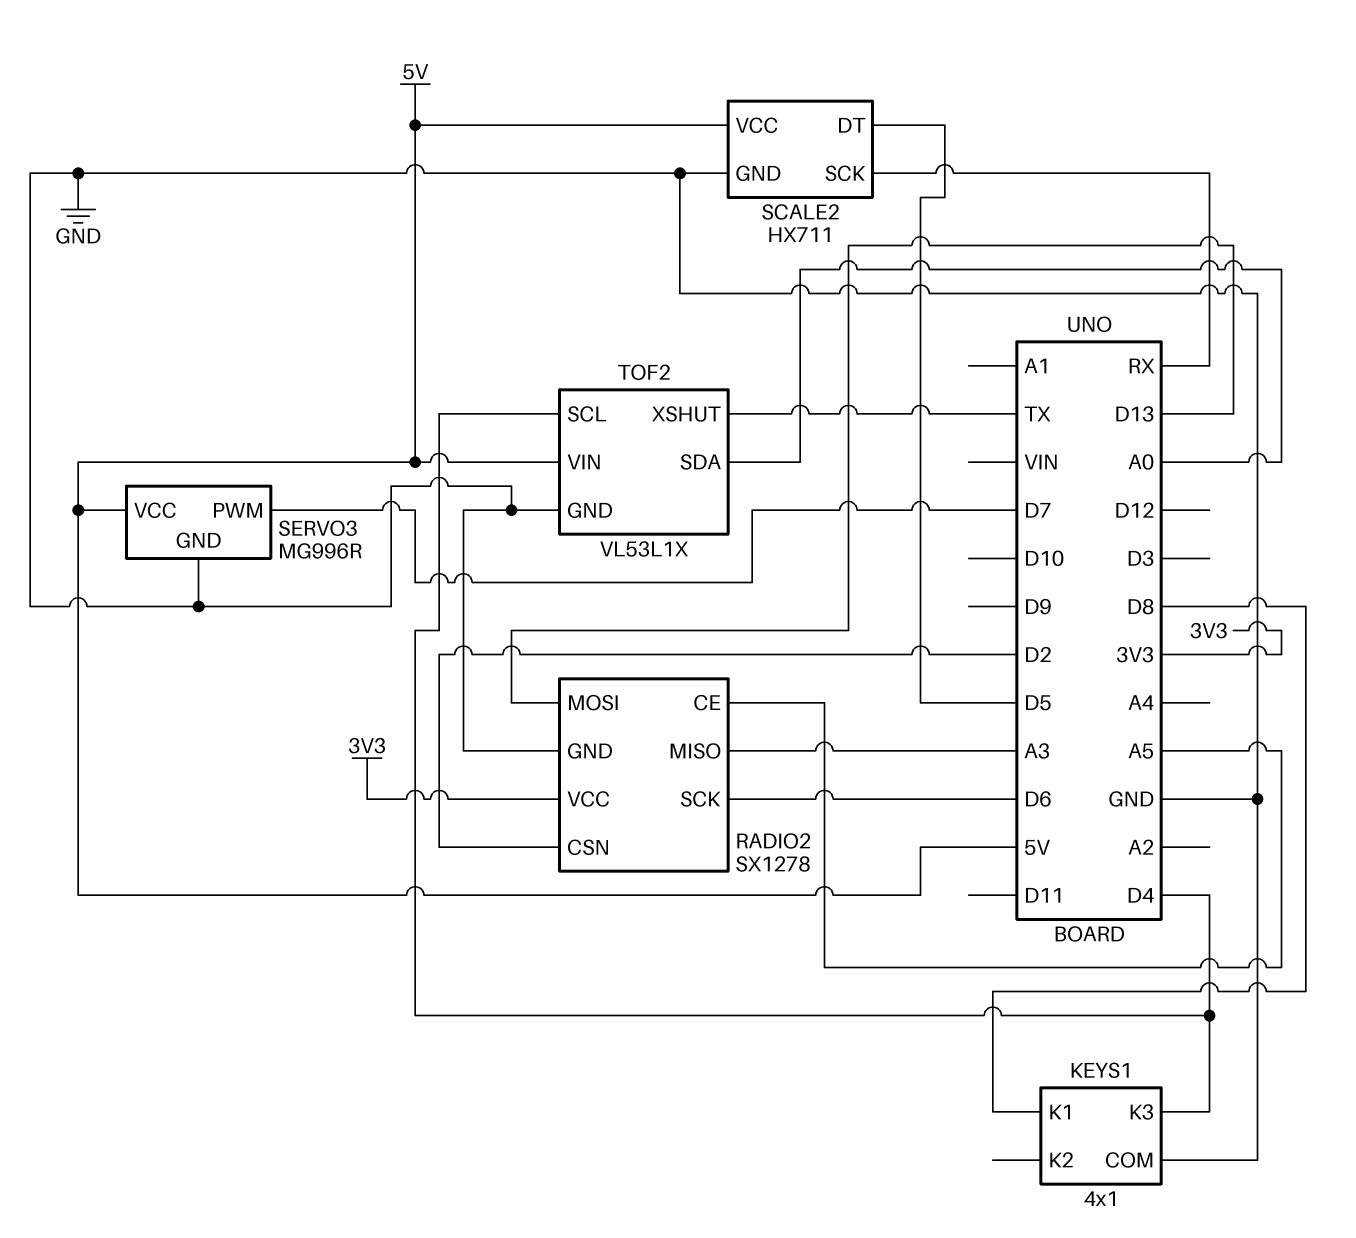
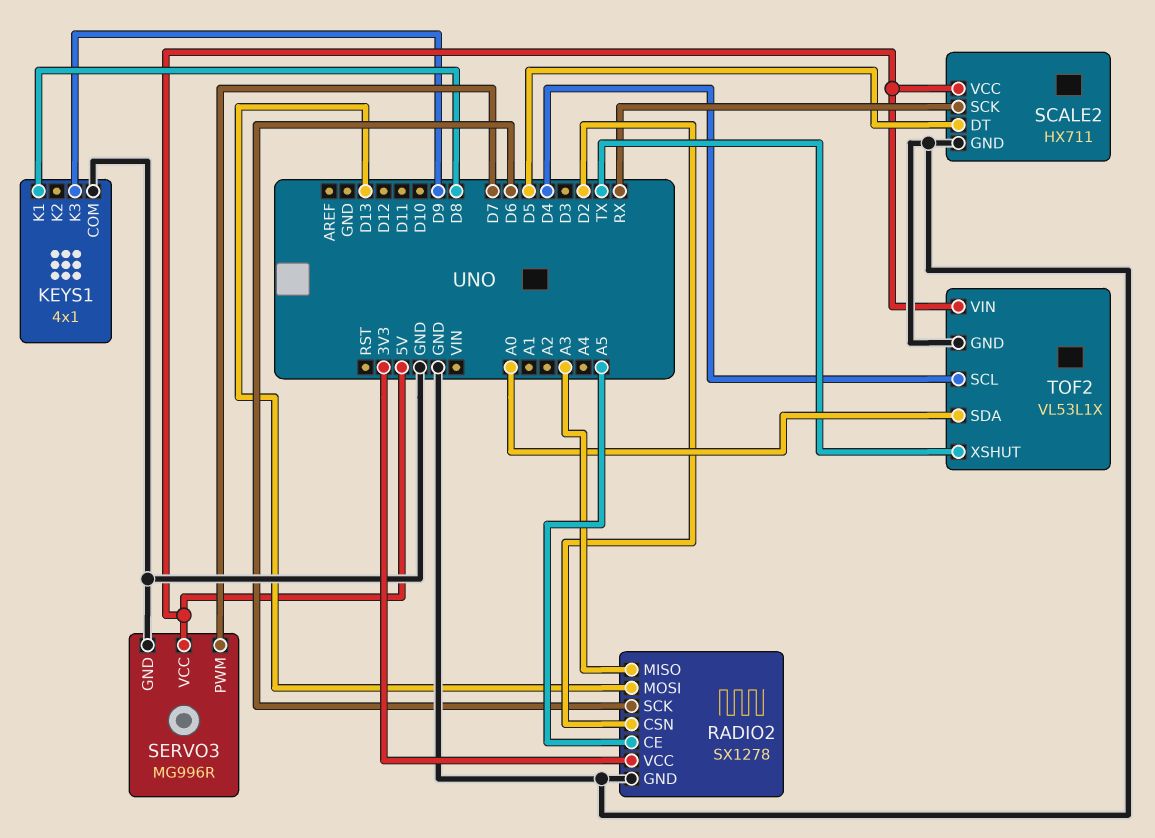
KEYS1 pin K3: D4 -> D9

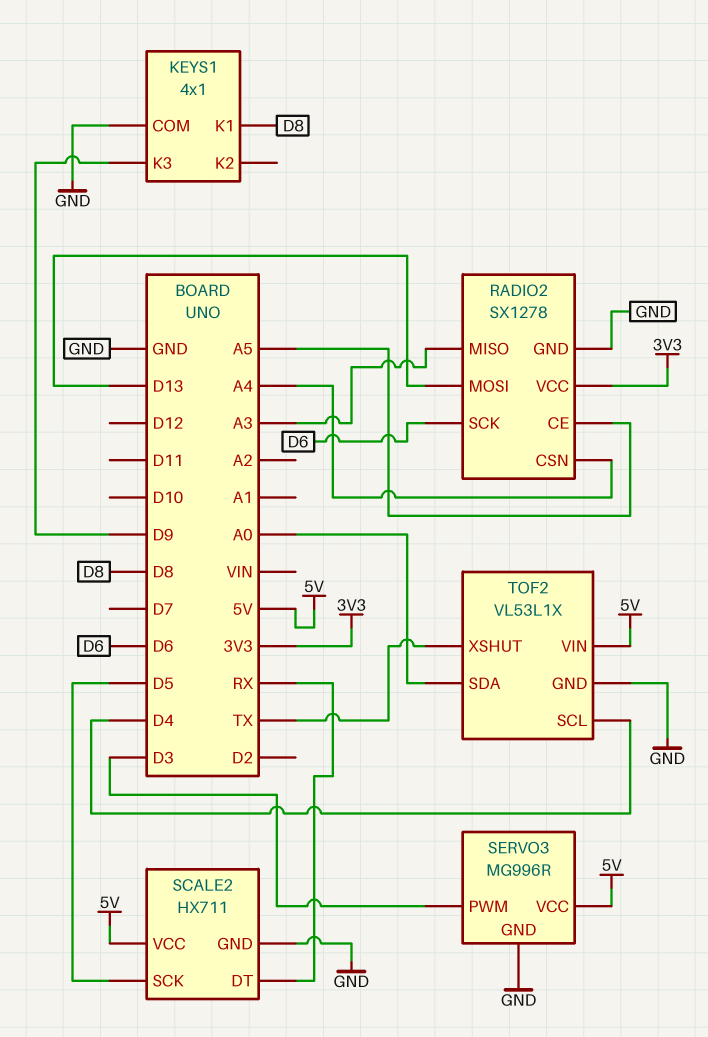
RADIO2 pin CSN: D2 -> A4
SCALE2 pin DT: D5 -> RX
SCALE2 pin SCK: RX -> D5
SERVO3 pin PWM: D7 -> D3

